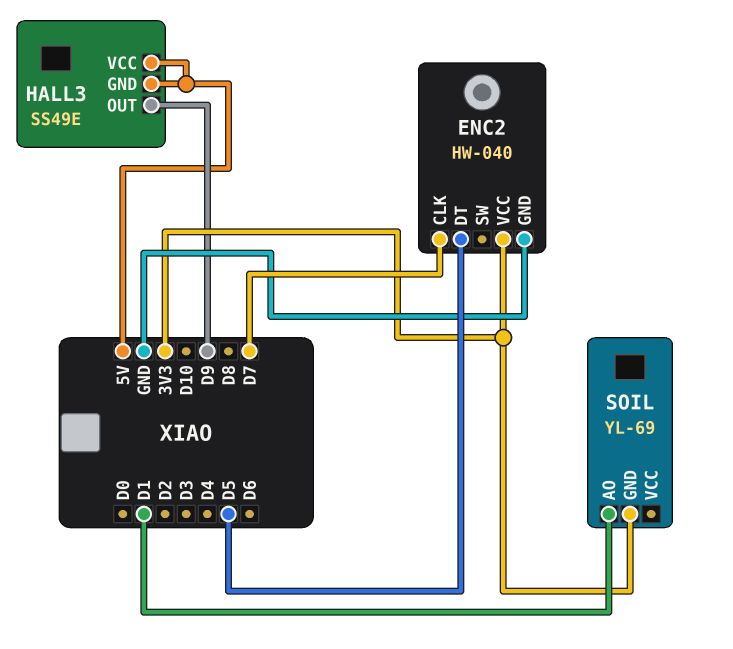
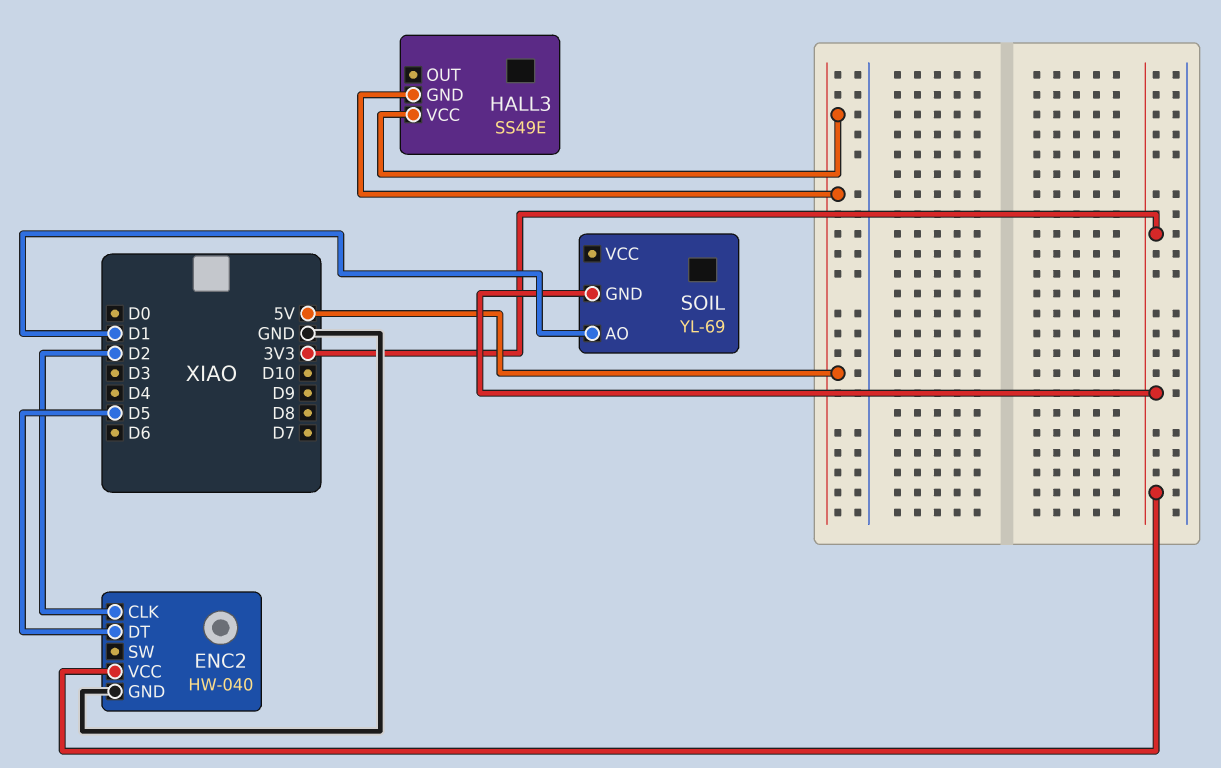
ENC2 pin CLK: D7 -> D2
HALL3 pin OUT: D9 -> none

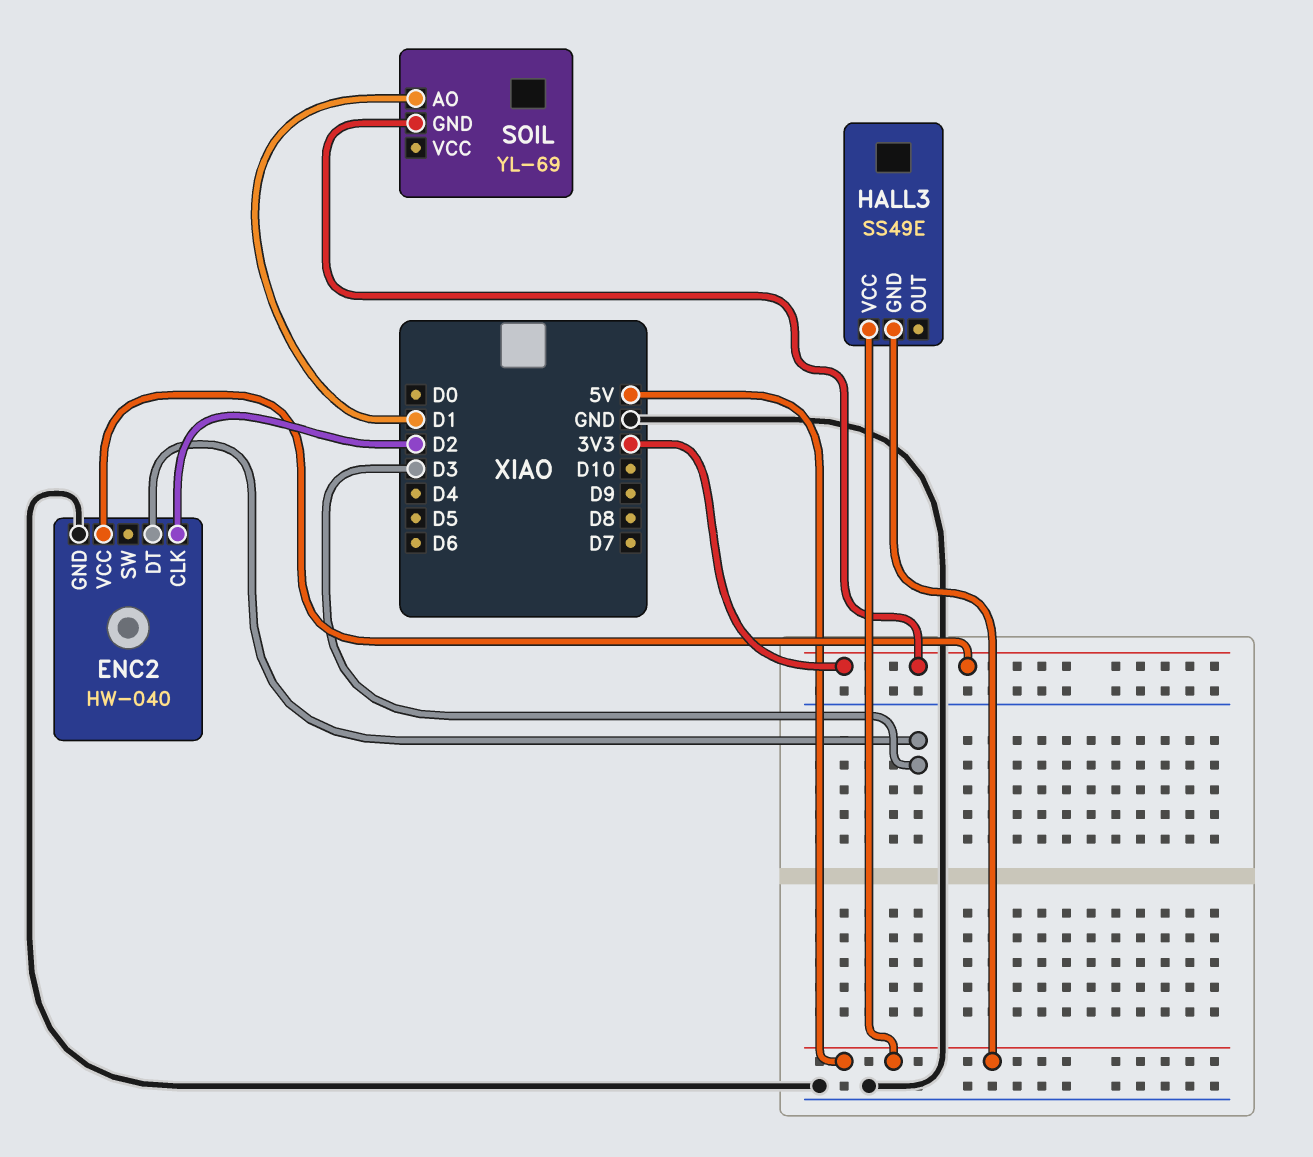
ENC2 pin DT: D5 -> D3

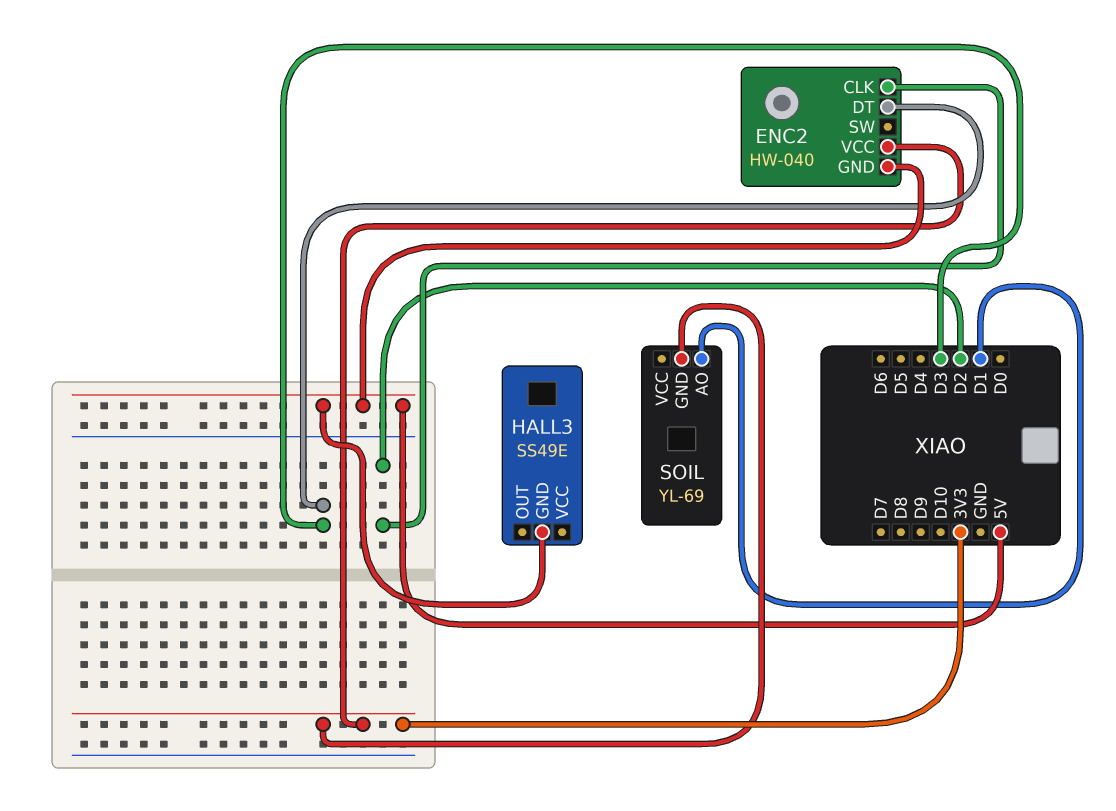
ENC2 pin GND: GND -> 5V
HALL3 pin VCC: 5V -> none

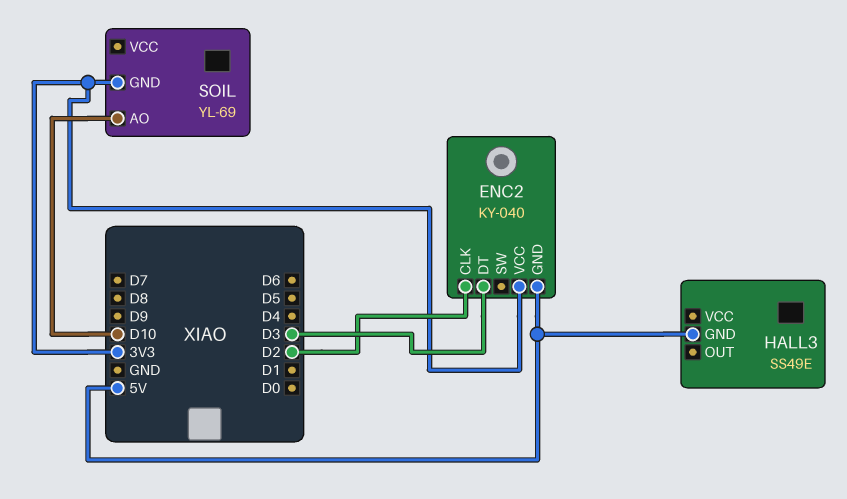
ENC2: HW-040 -> KY-040
SOIL pin AO: D1 -> D10

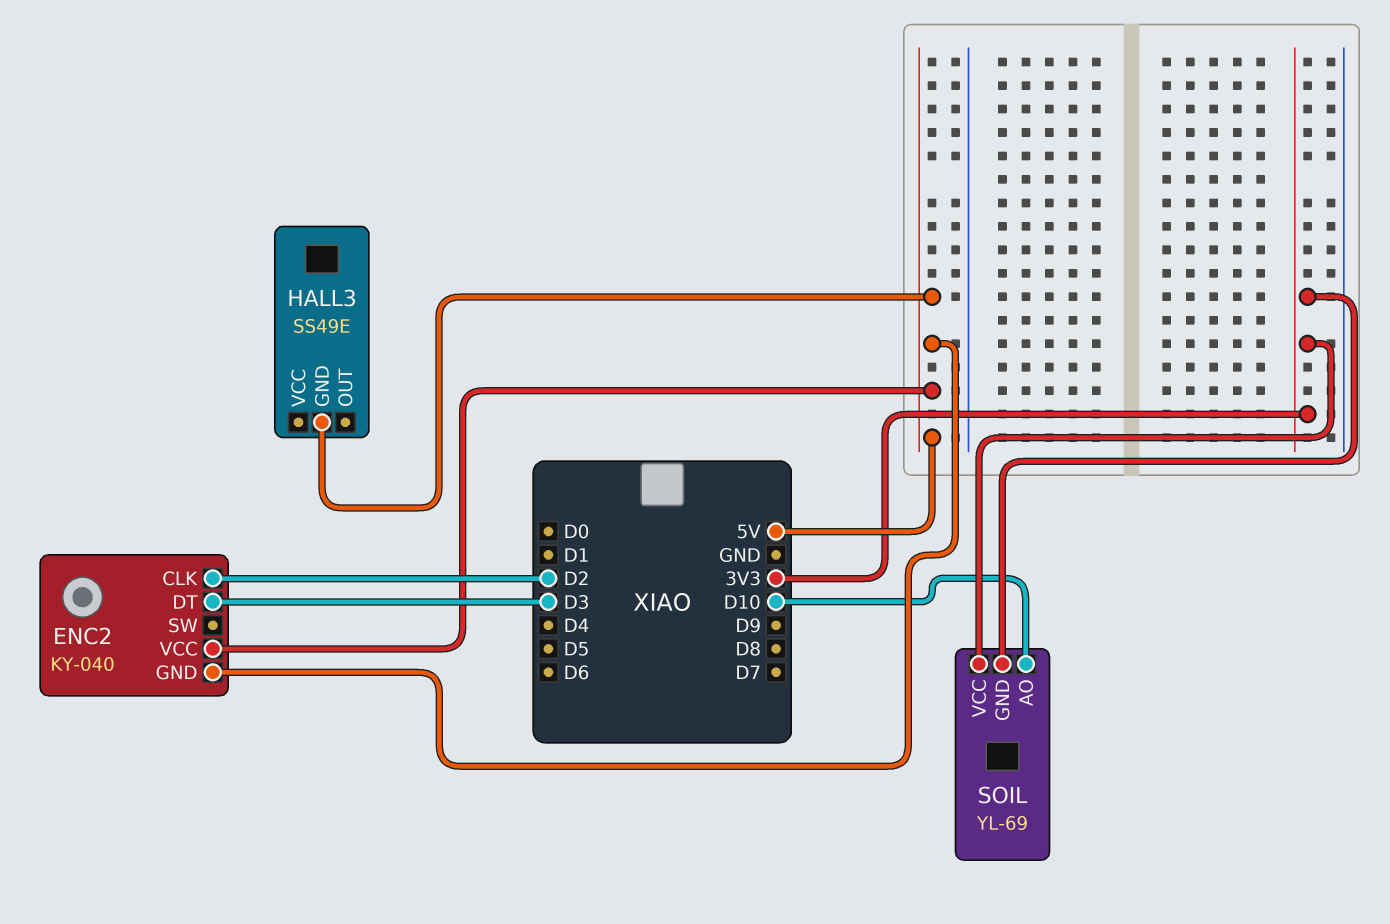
ENC2 pin VCC: 3V3 -> 5V
SOIL pin VCC: none -> 3V3

